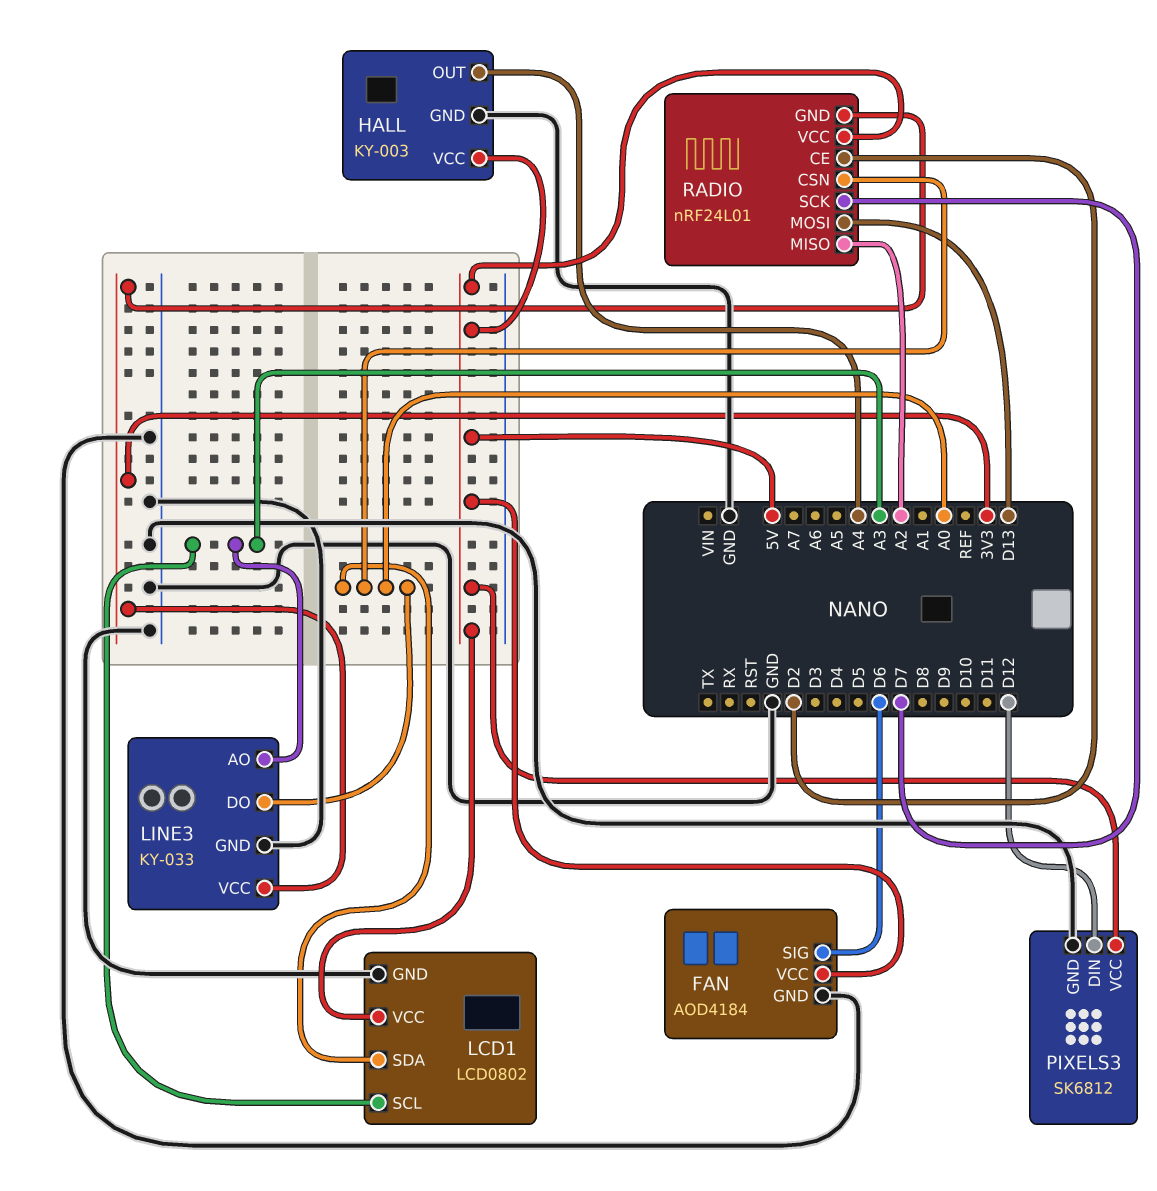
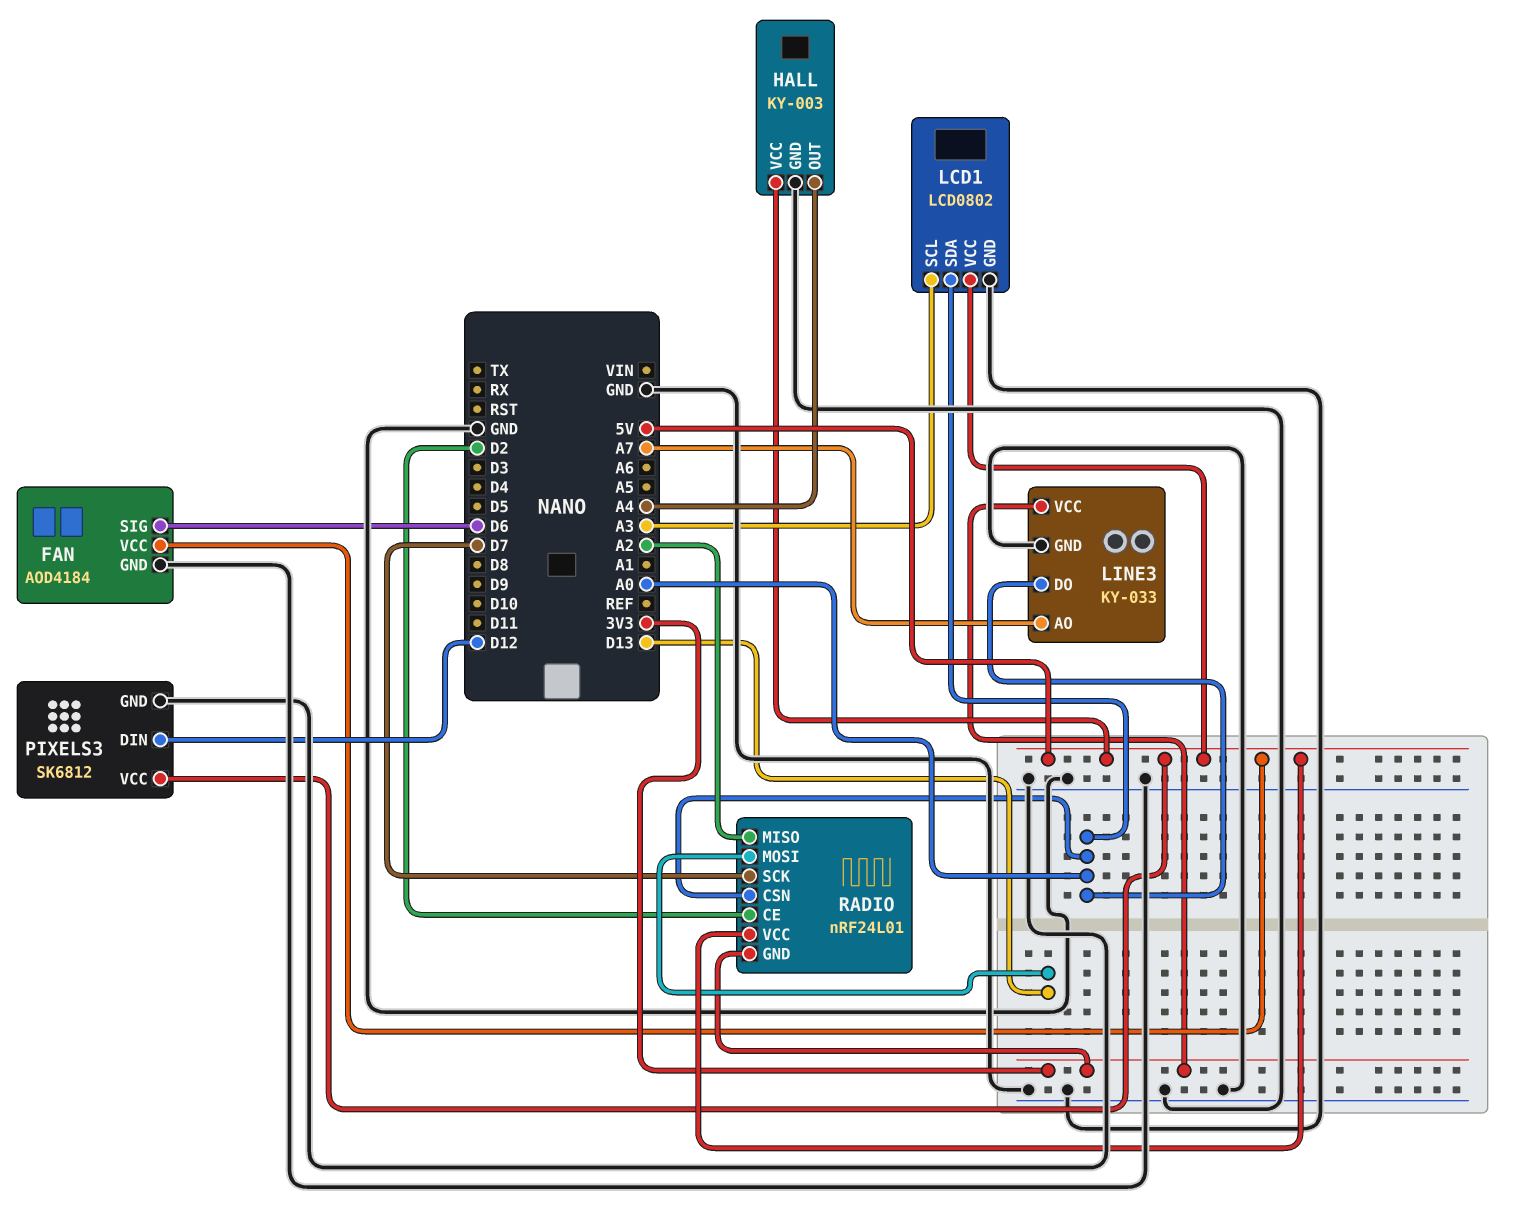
LINE3 pin AO: A3 -> A7

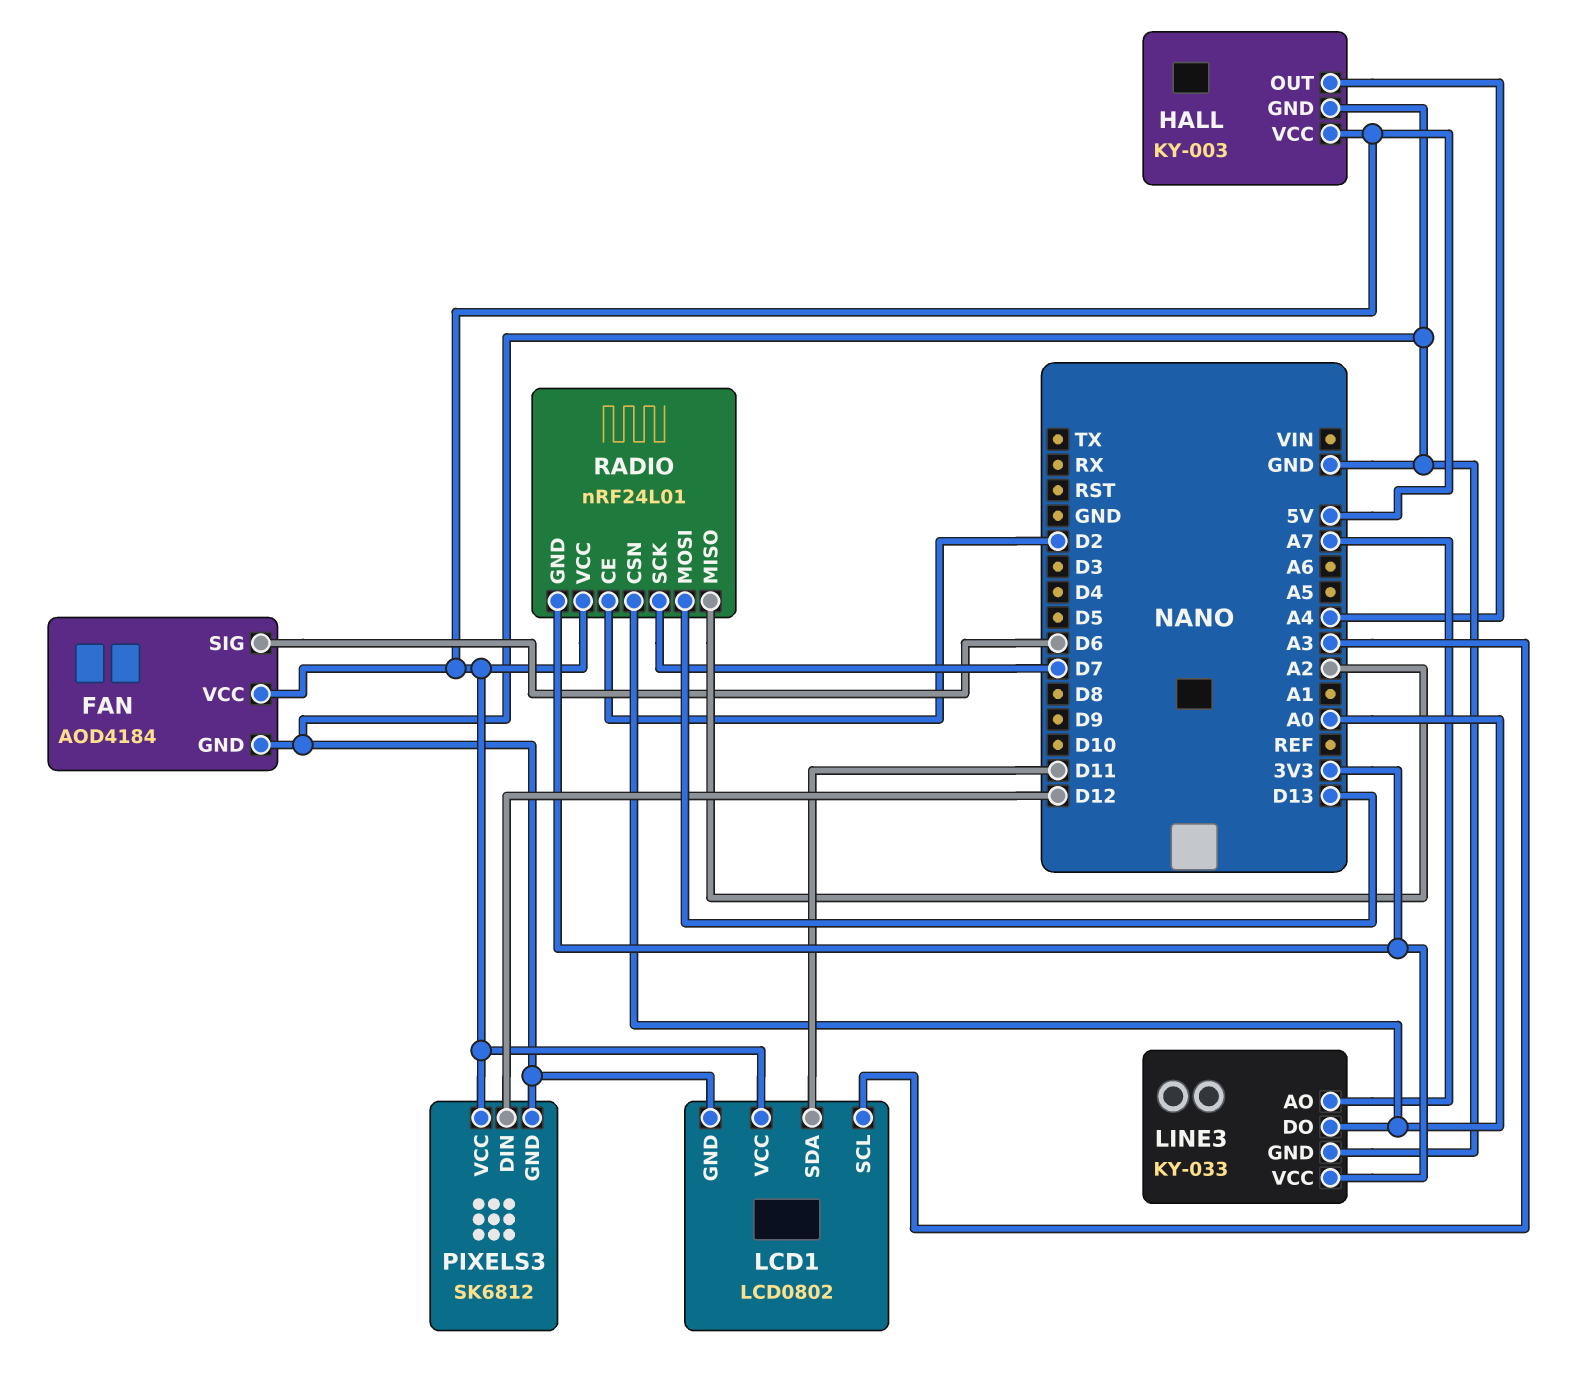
LCD1 pin SDA: A0 -> D11

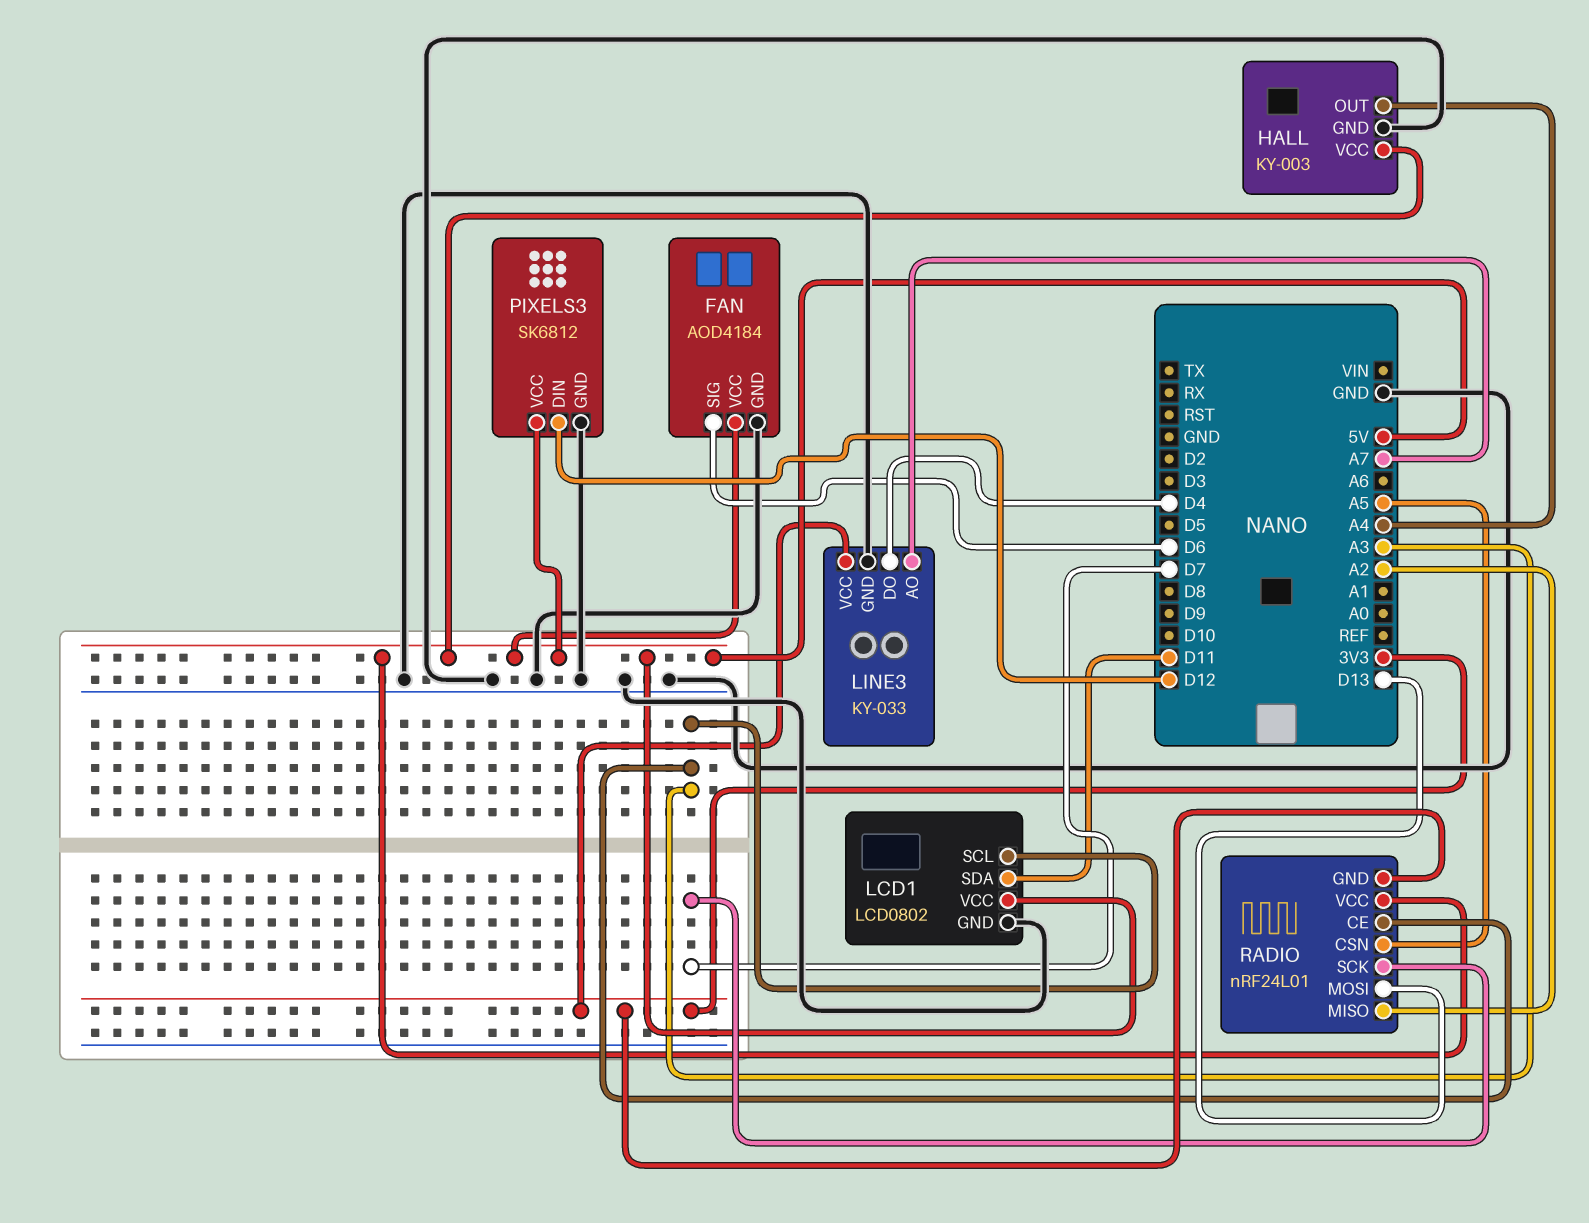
LINE3 pin DO: A0 -> D4
RADIO pin CE: D2 -> A3
RADIO pin CSN: A0 -> A5

